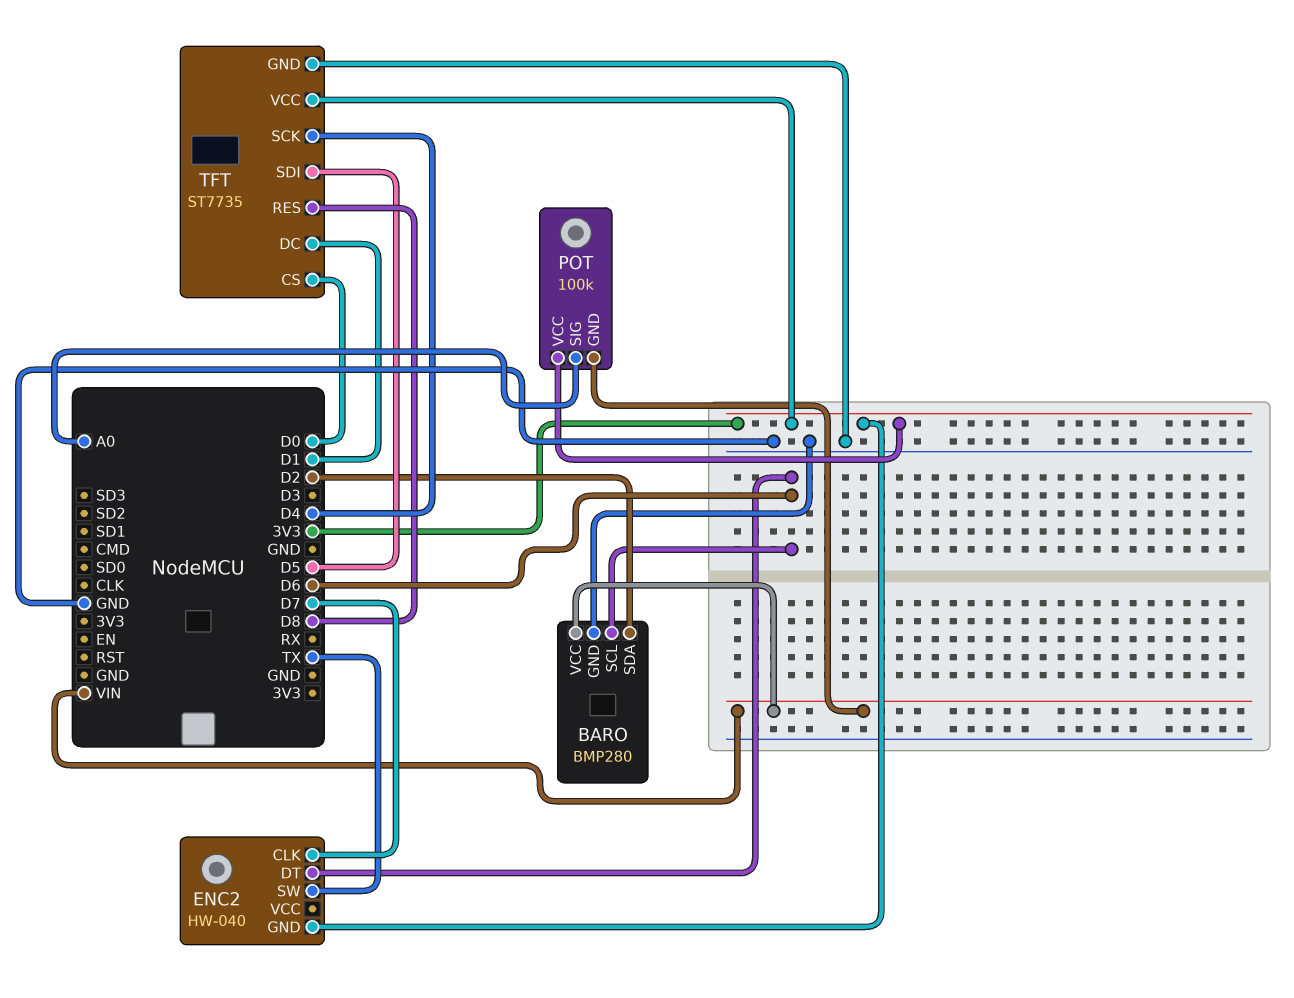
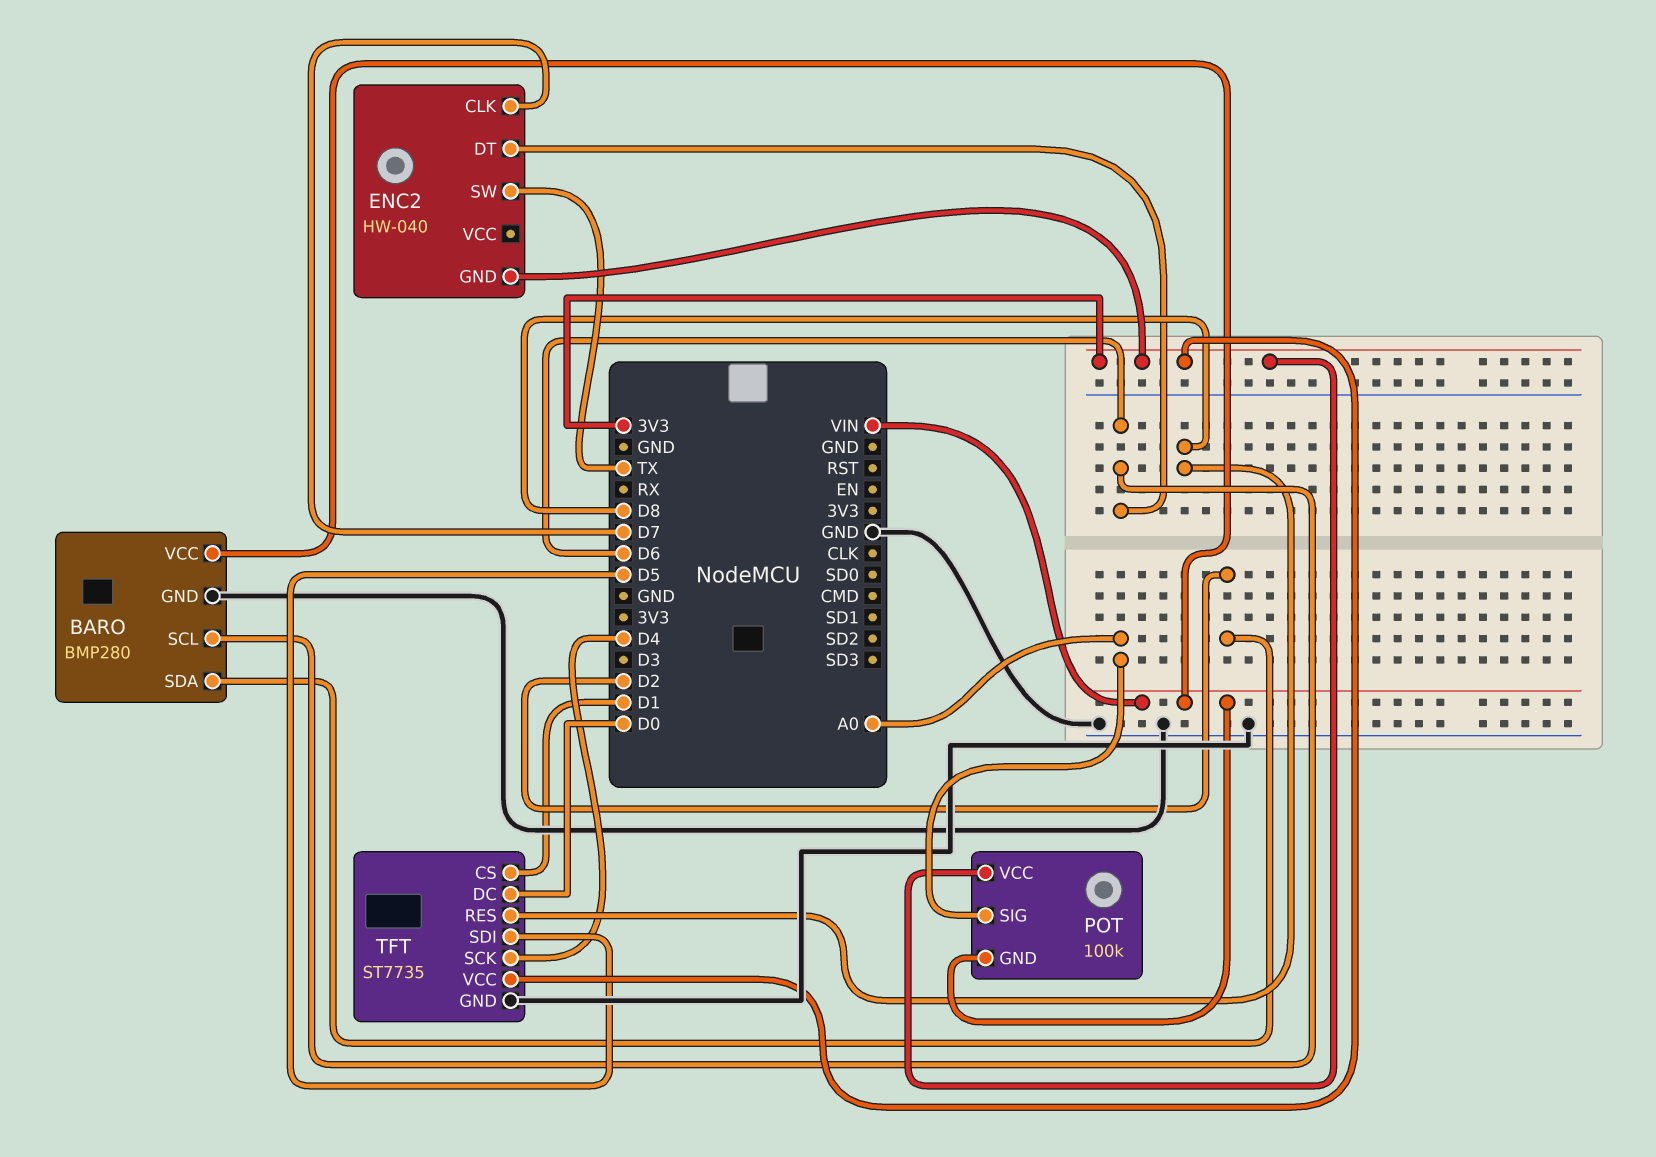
TFT pin CS: D0 -> D1
TFT pin DC: D1 -> D0

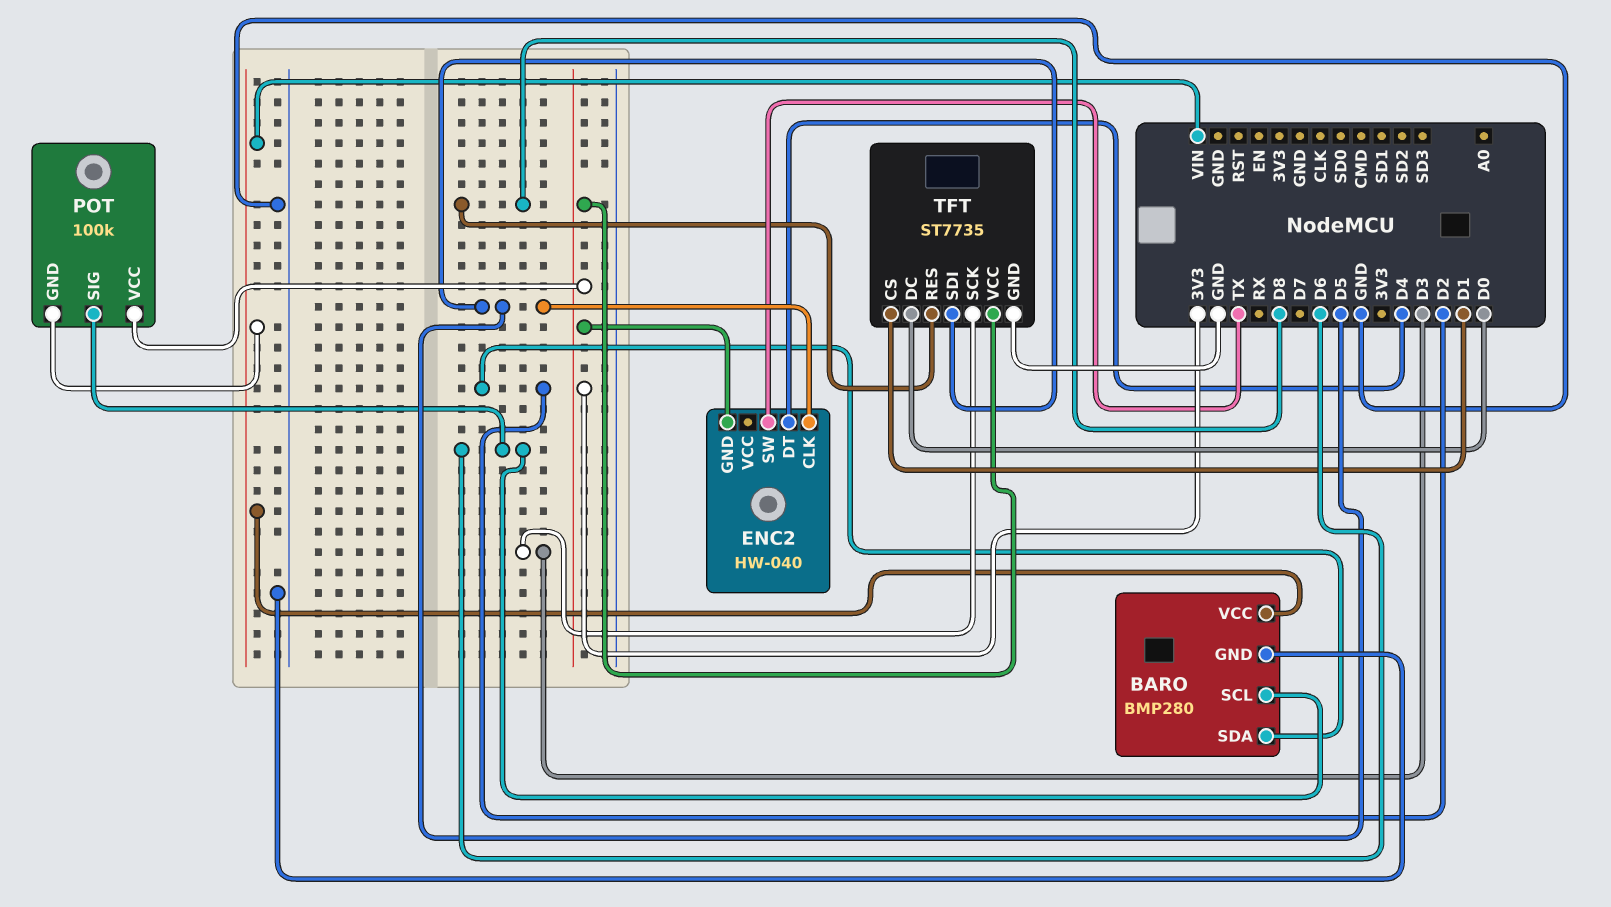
ENC2 pin CLK: D7 -> D5
ENC2 pin DT: D6 -> D4
POT pin SIG: A0 -> D6
TFT pin SCK: D4 -> D3

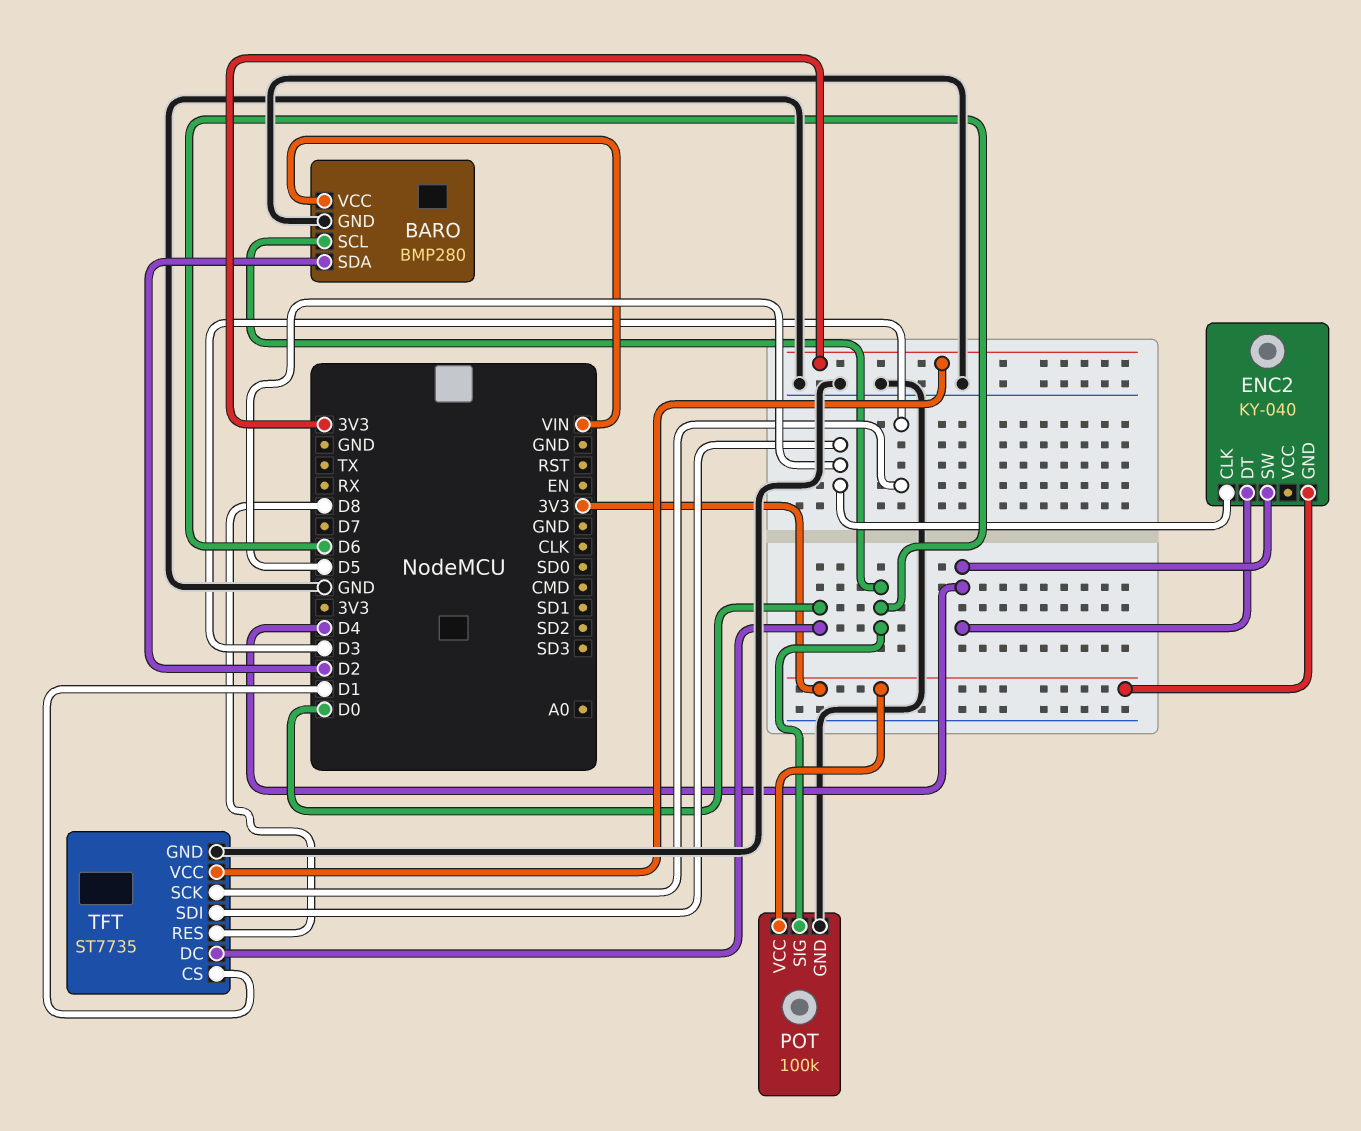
ENC2: HW-040 -> KY-040
ENC2 pin SW: TX -> D4
POT pin GND: VIN -> GND

